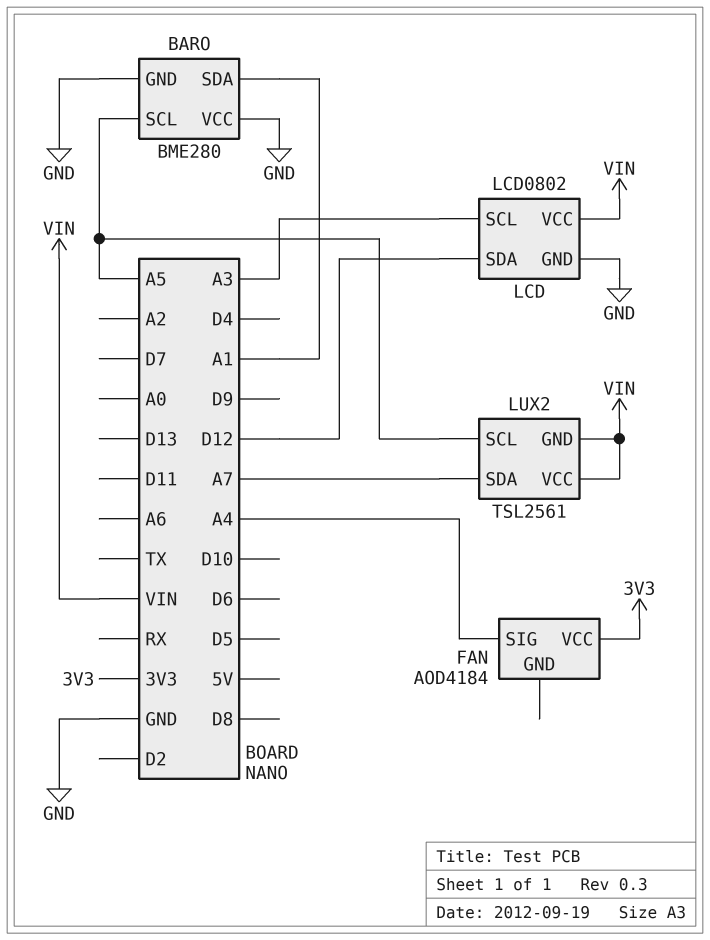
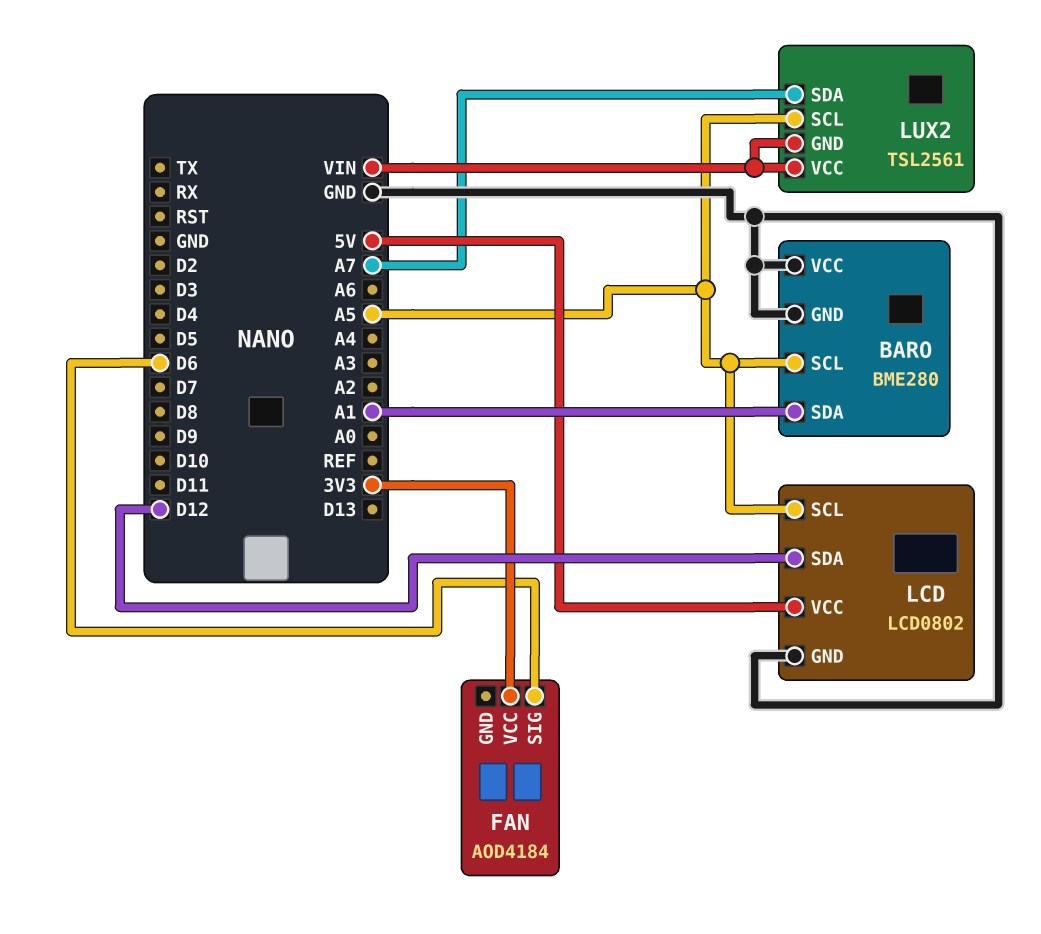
FAN pin SIG: A4 -> D6
LCD pin SCL: A3 -> A5
LCD pin VCC: VIN -> 5V

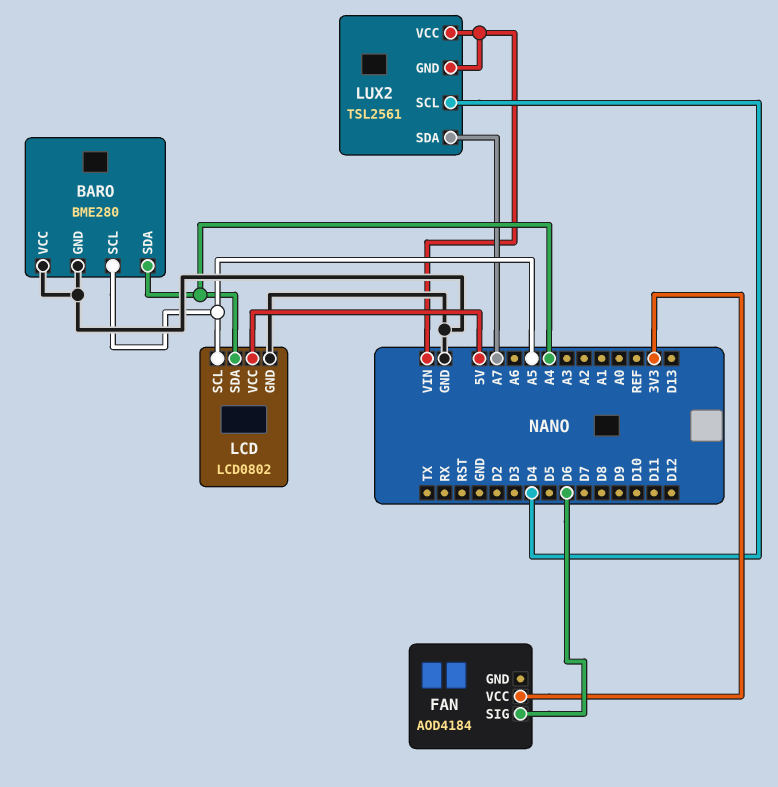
BARO pin SDA: A1 -> A4
LCD pin SDA: D12 -> A4
LUX2 pin SCL: A5 -> D4

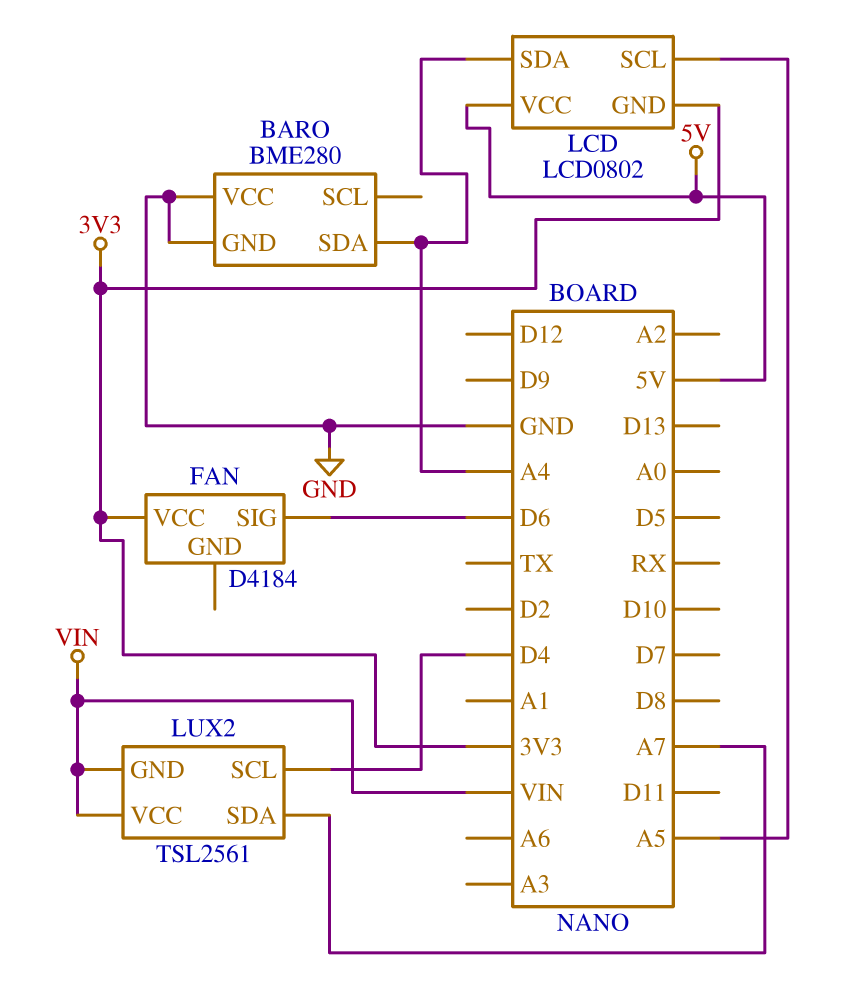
BARO pin SCL: A5 -> none
FAN: AOD4184 -> D4184
LCD pin GND: GND -> 3V3

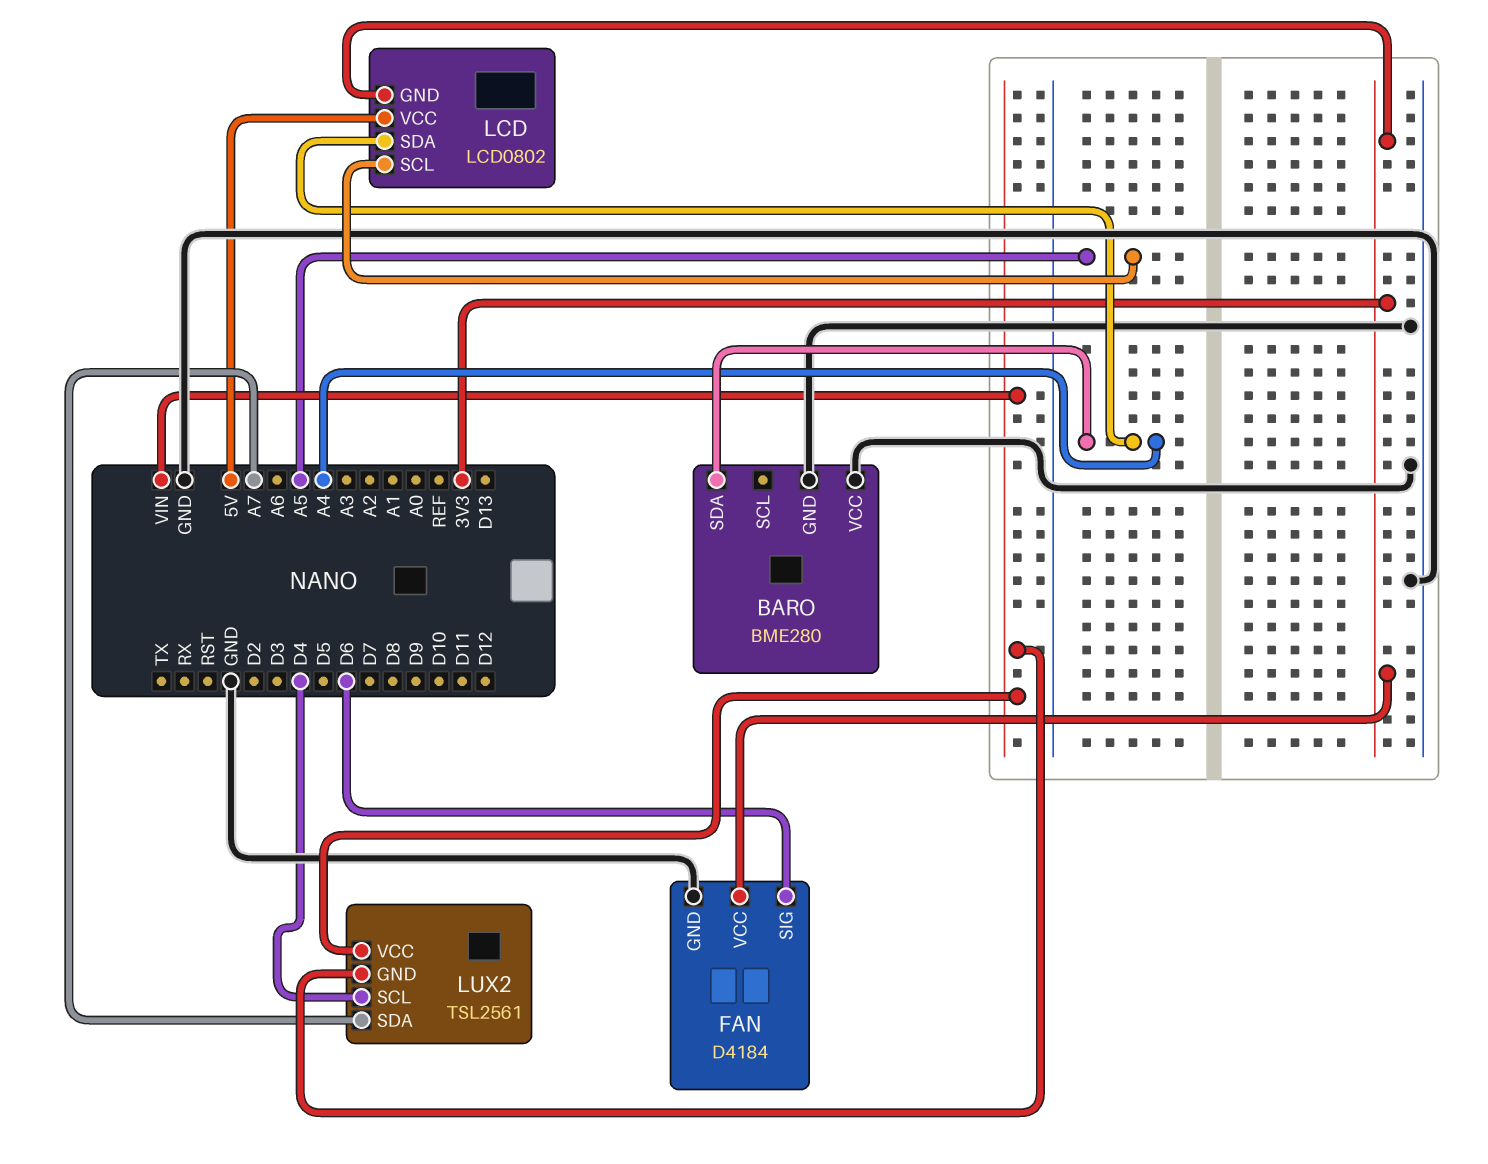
FAN pin GND: none -> GND

